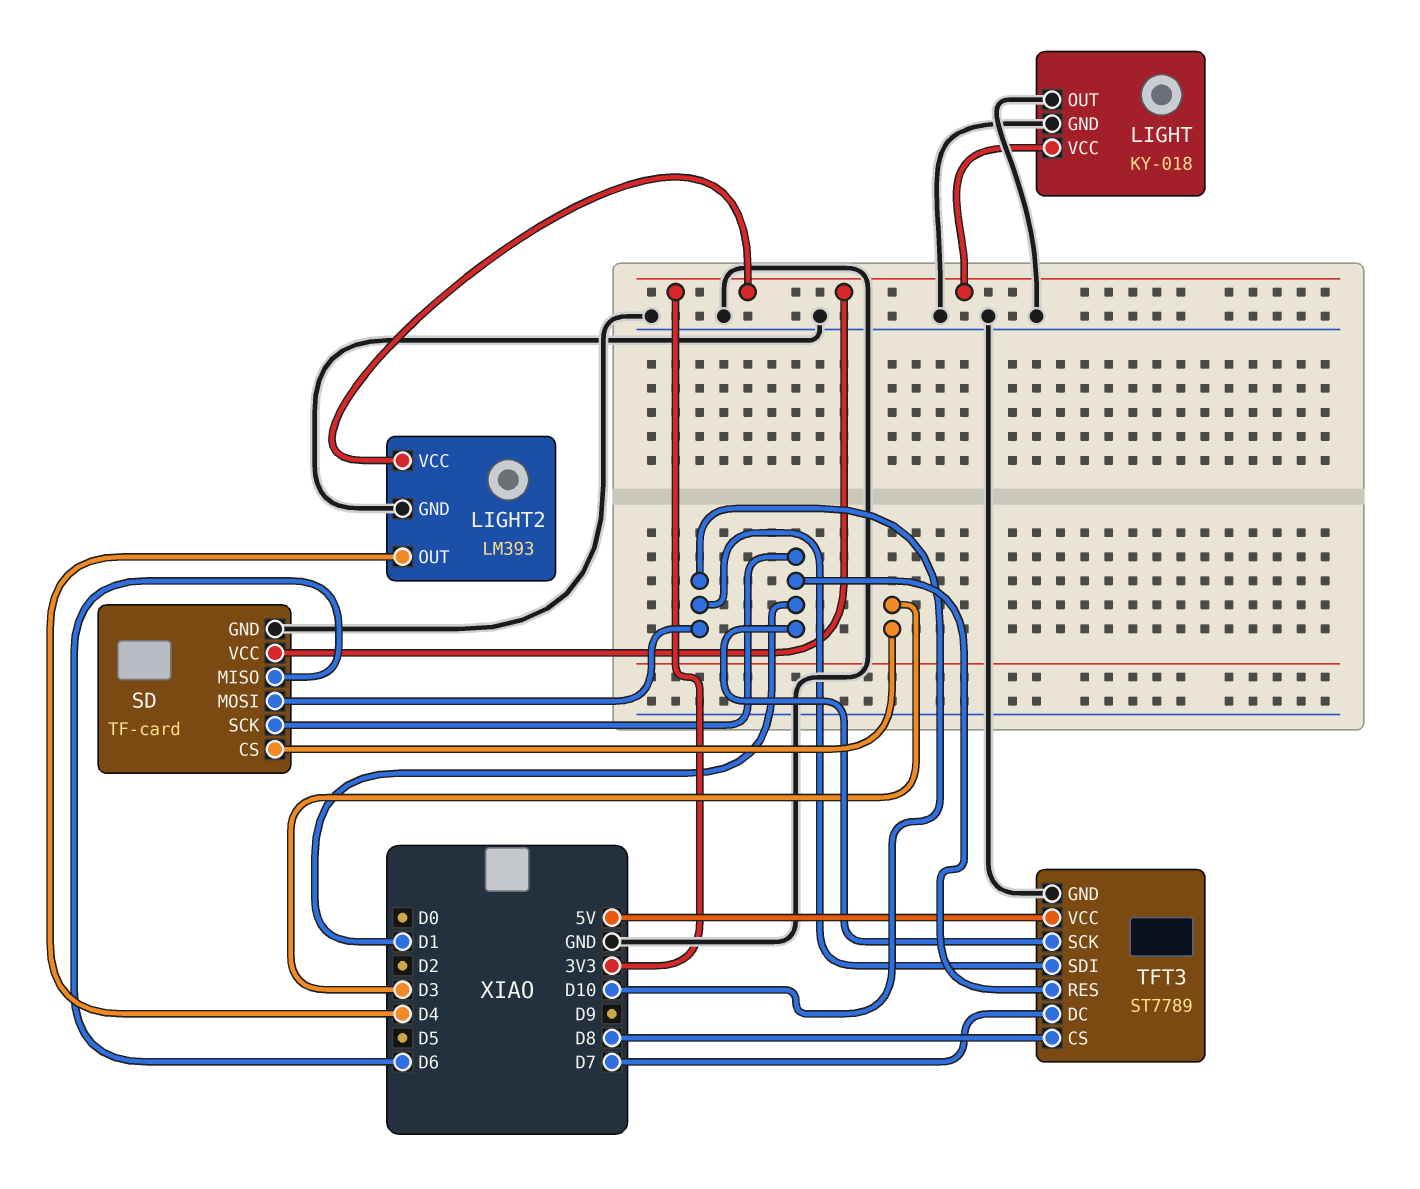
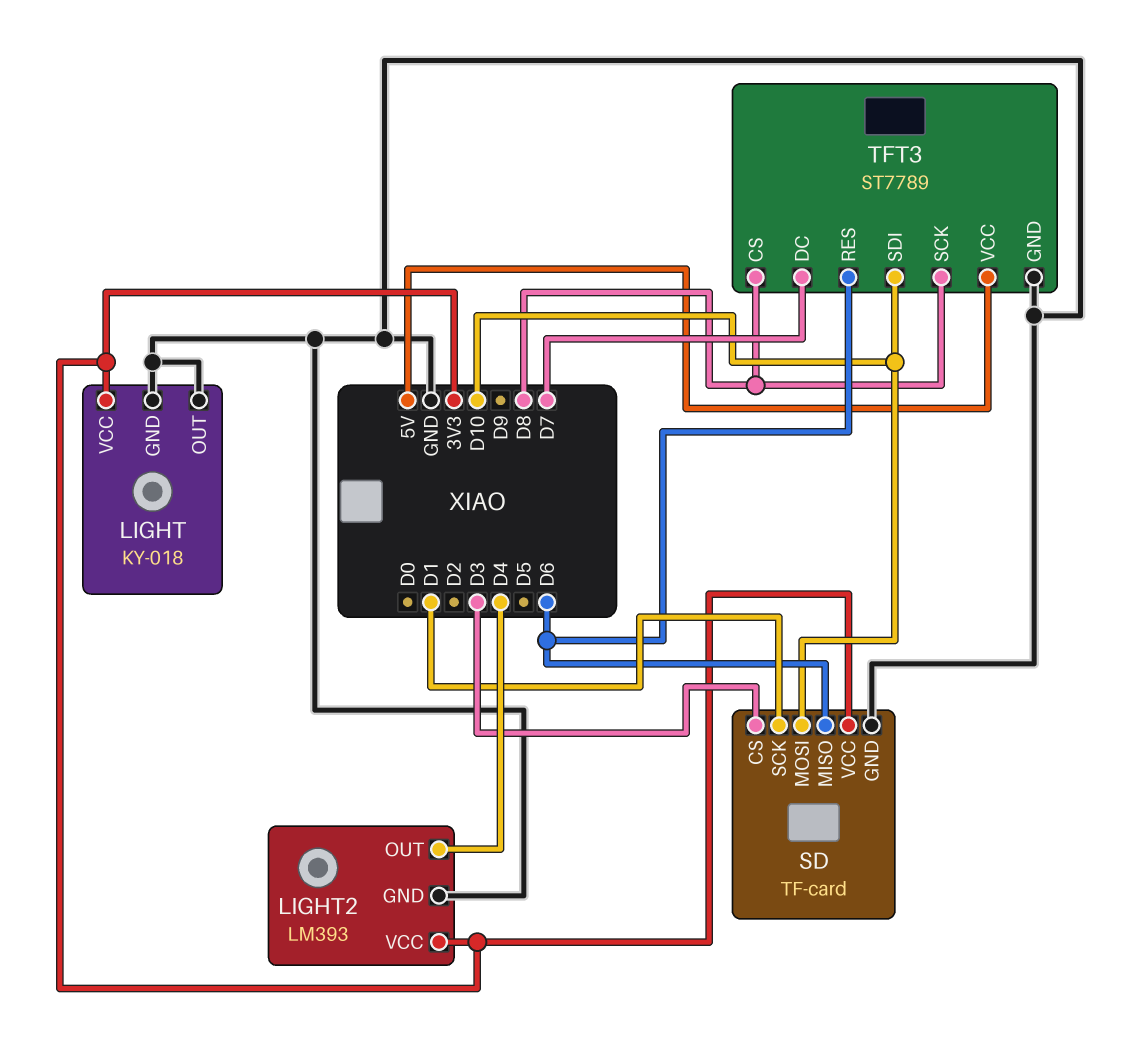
TFT3 pin RES: D1 -> D6
TFT3 pin SCK: D1 -> D8

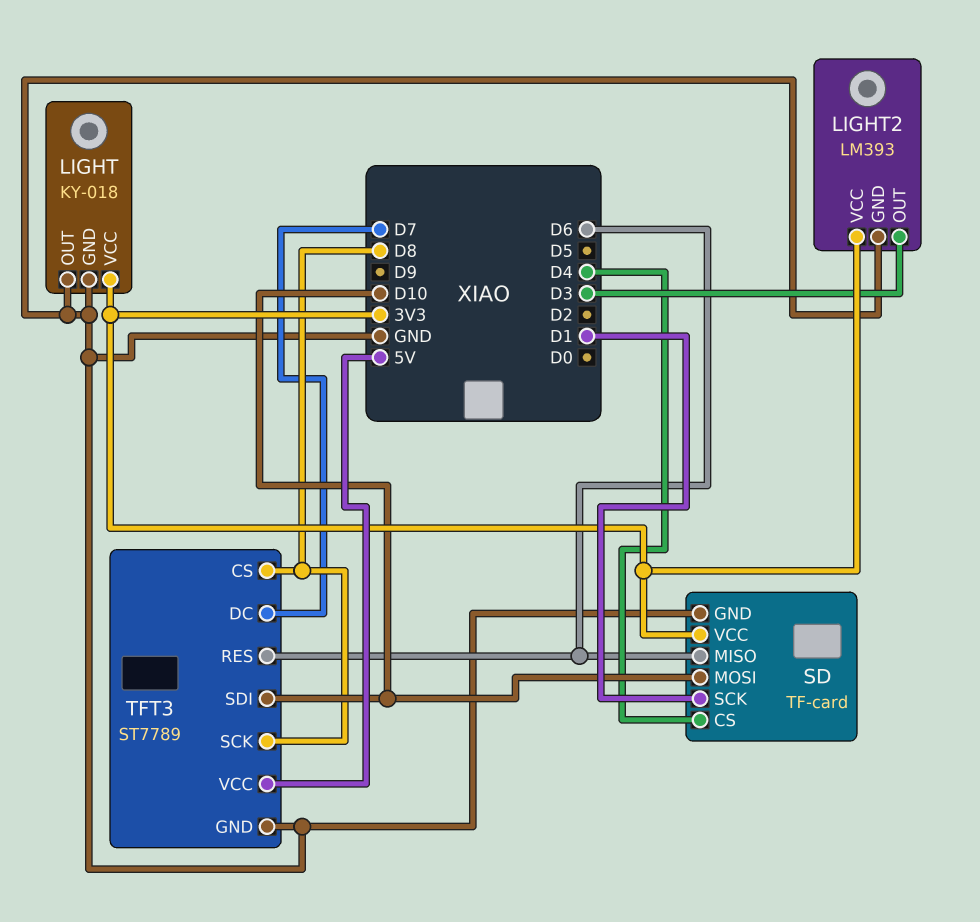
LIGHT2 pin OUT: D4 -> D3
SD pin CS: D3 -> D4

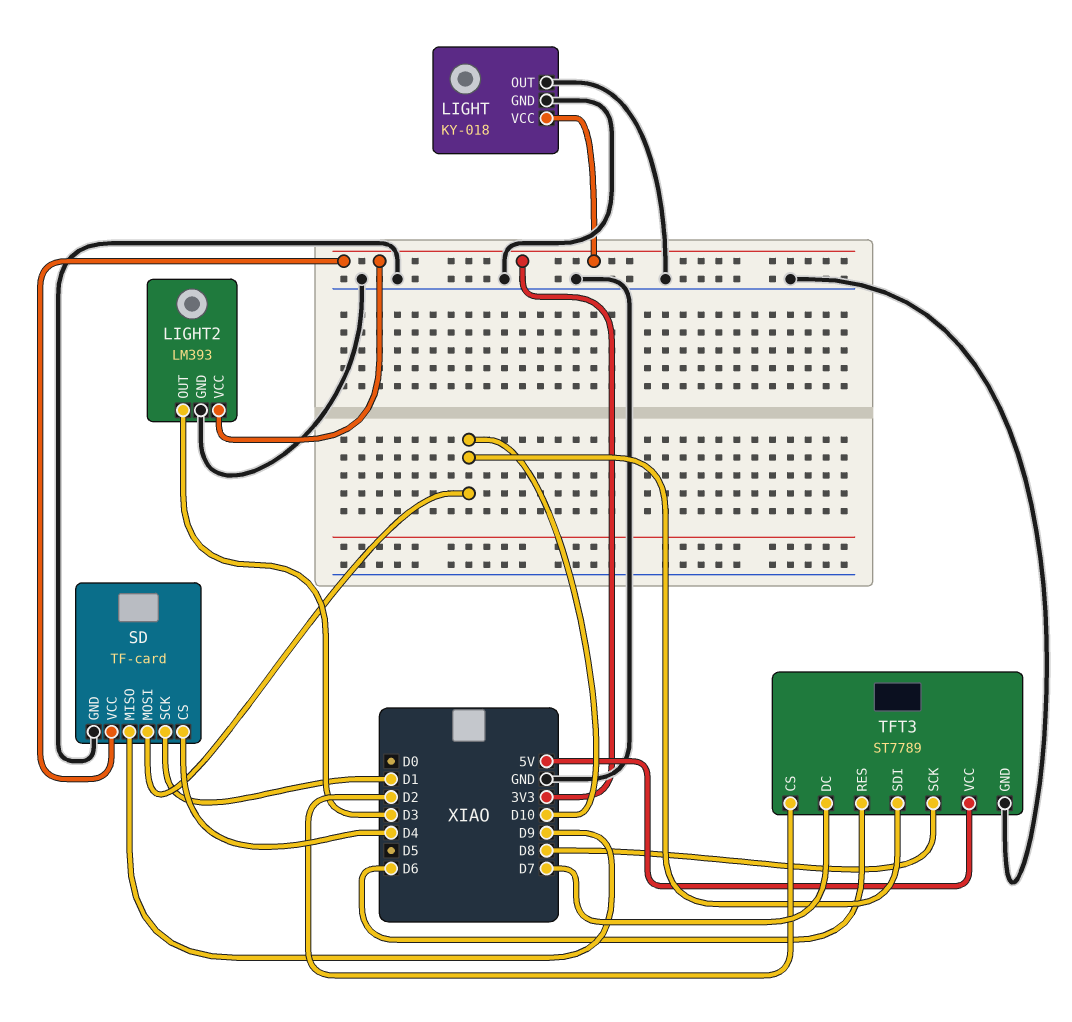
SD pin MISO: D6 -> D9
TFT3 pin CS: D8 -> D2

